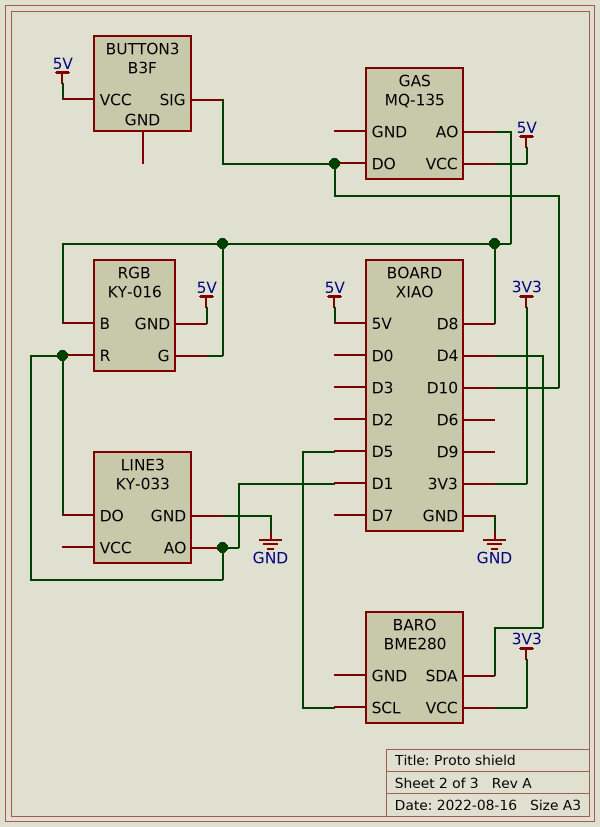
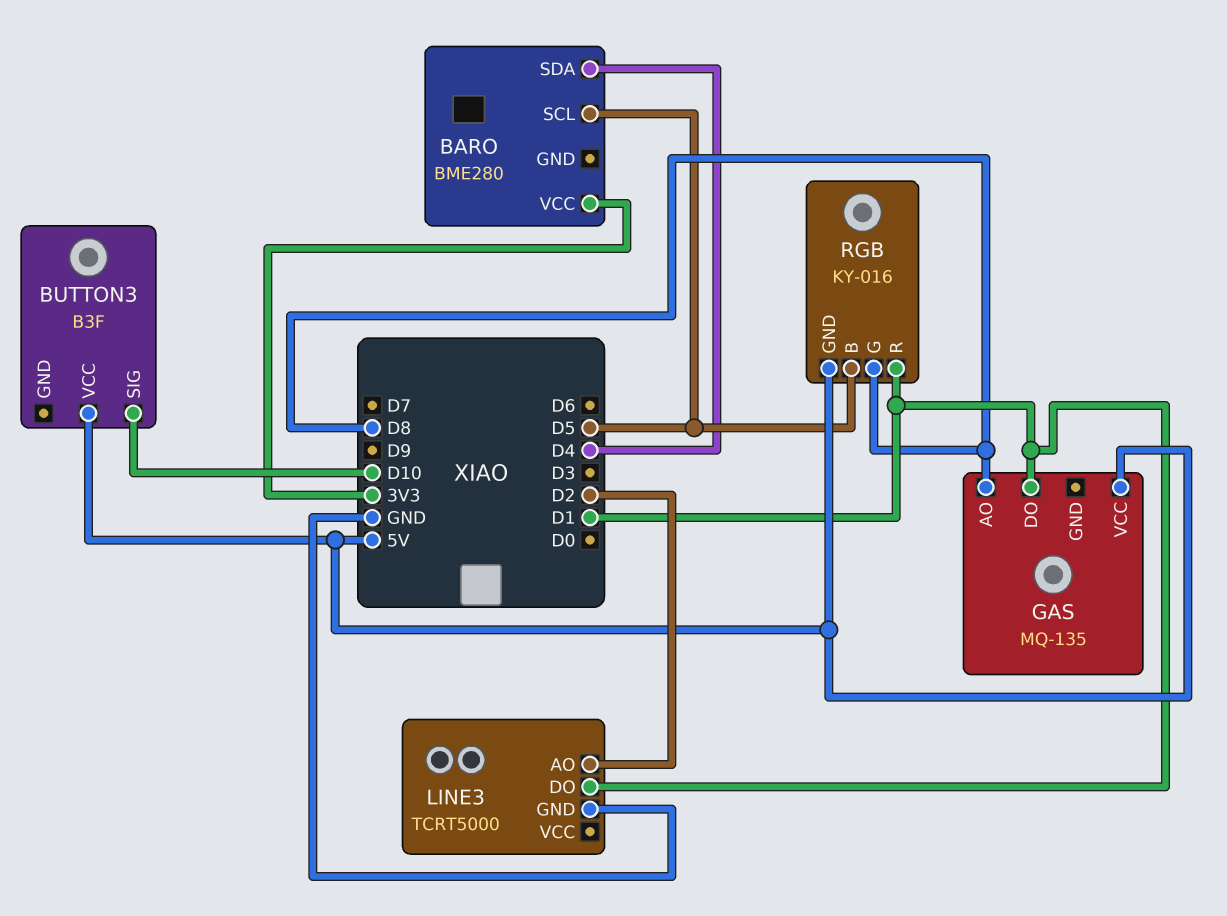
GAS pin DO: D10 -> D1
LINE3: KY-033 -> TCRT5000
LINE3 pin AO: D1 -> D2
RGB pin B: D8 -> D5

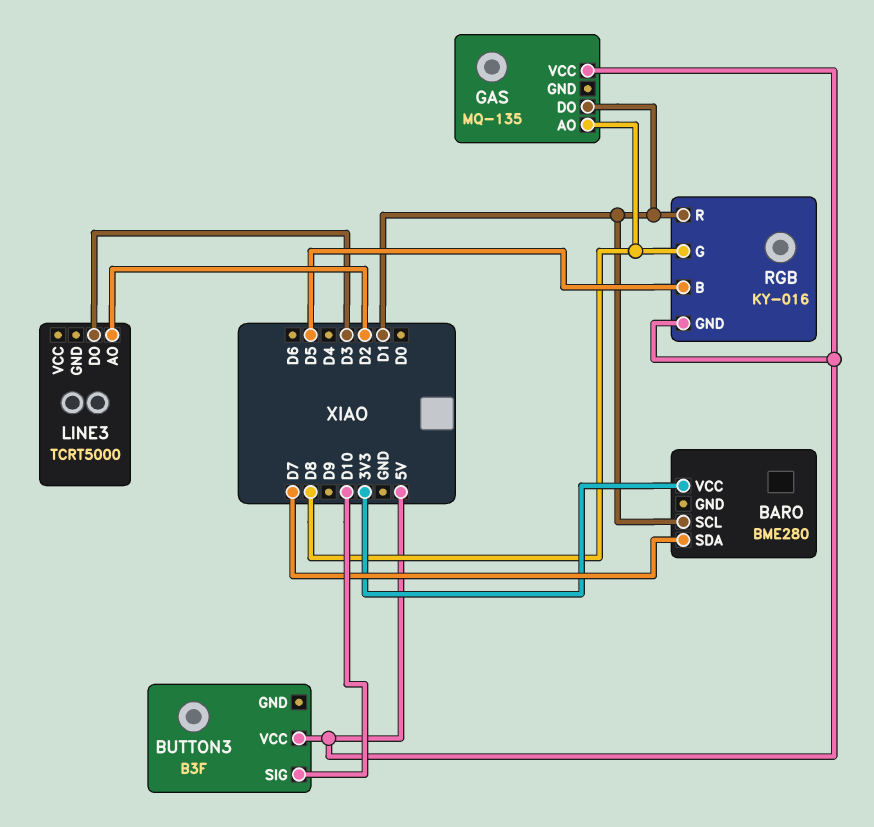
BARO pin SCL: D5 -> D1
BARO pin SDA: D4 -> D7
LINE3 pin DO: D1 -> D3
LINE3 pin GND: GND -> none

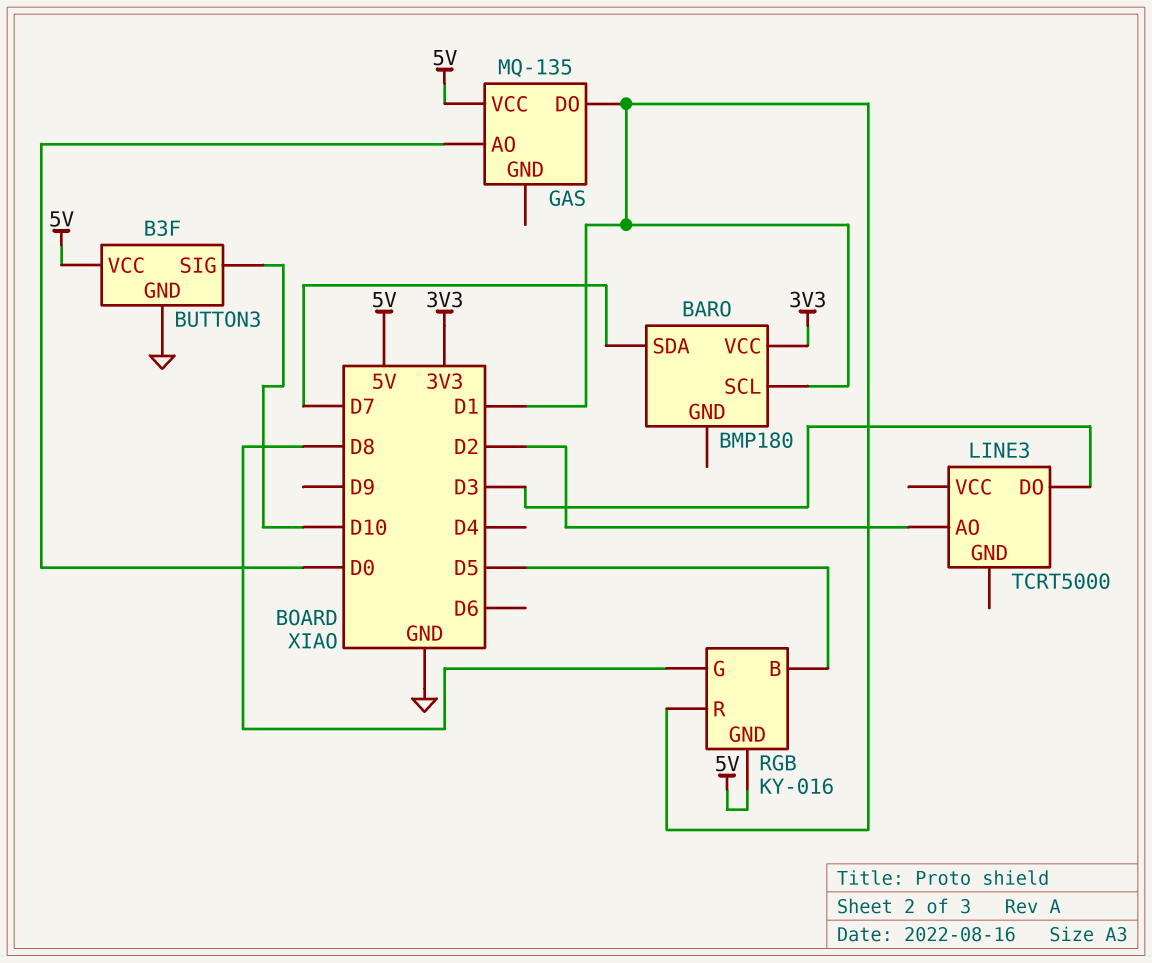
BARO: BME280 -> BMP180
BUTTON3 pin GND: none -> GND
GAS pin AO: D8 -> D0

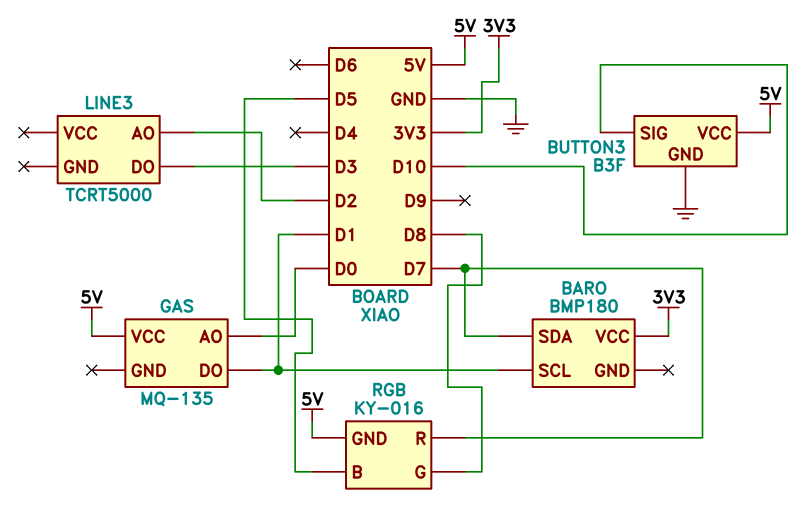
RGB pin R: D1 -> D7

